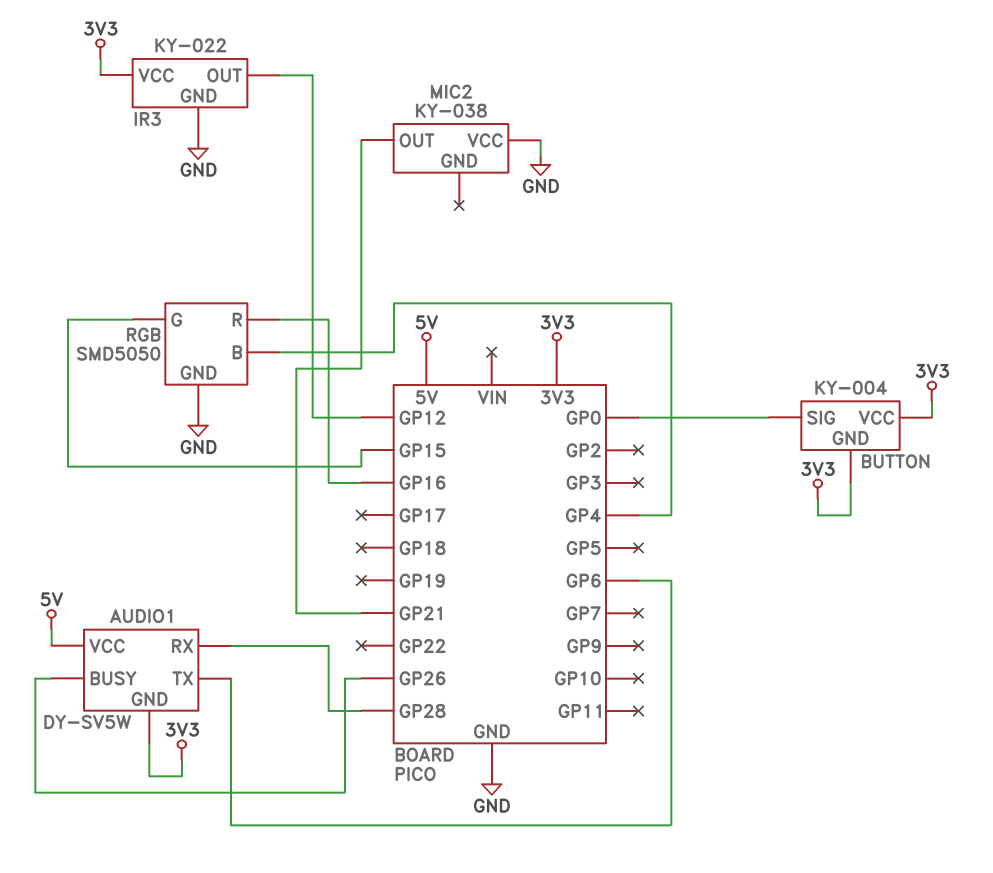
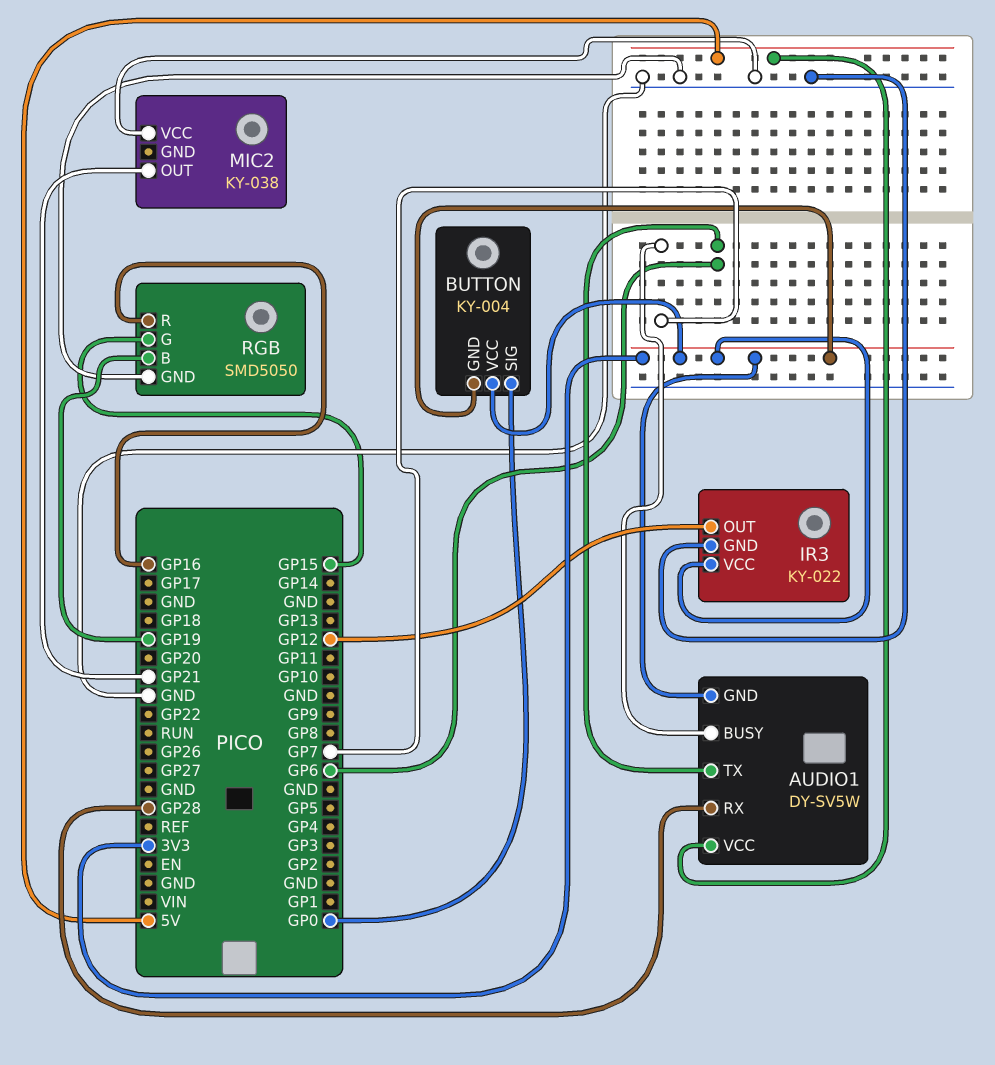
AUDIO1 pin BUSY: GP26 -> GP7
RGB pin B: GP4 -> GP19

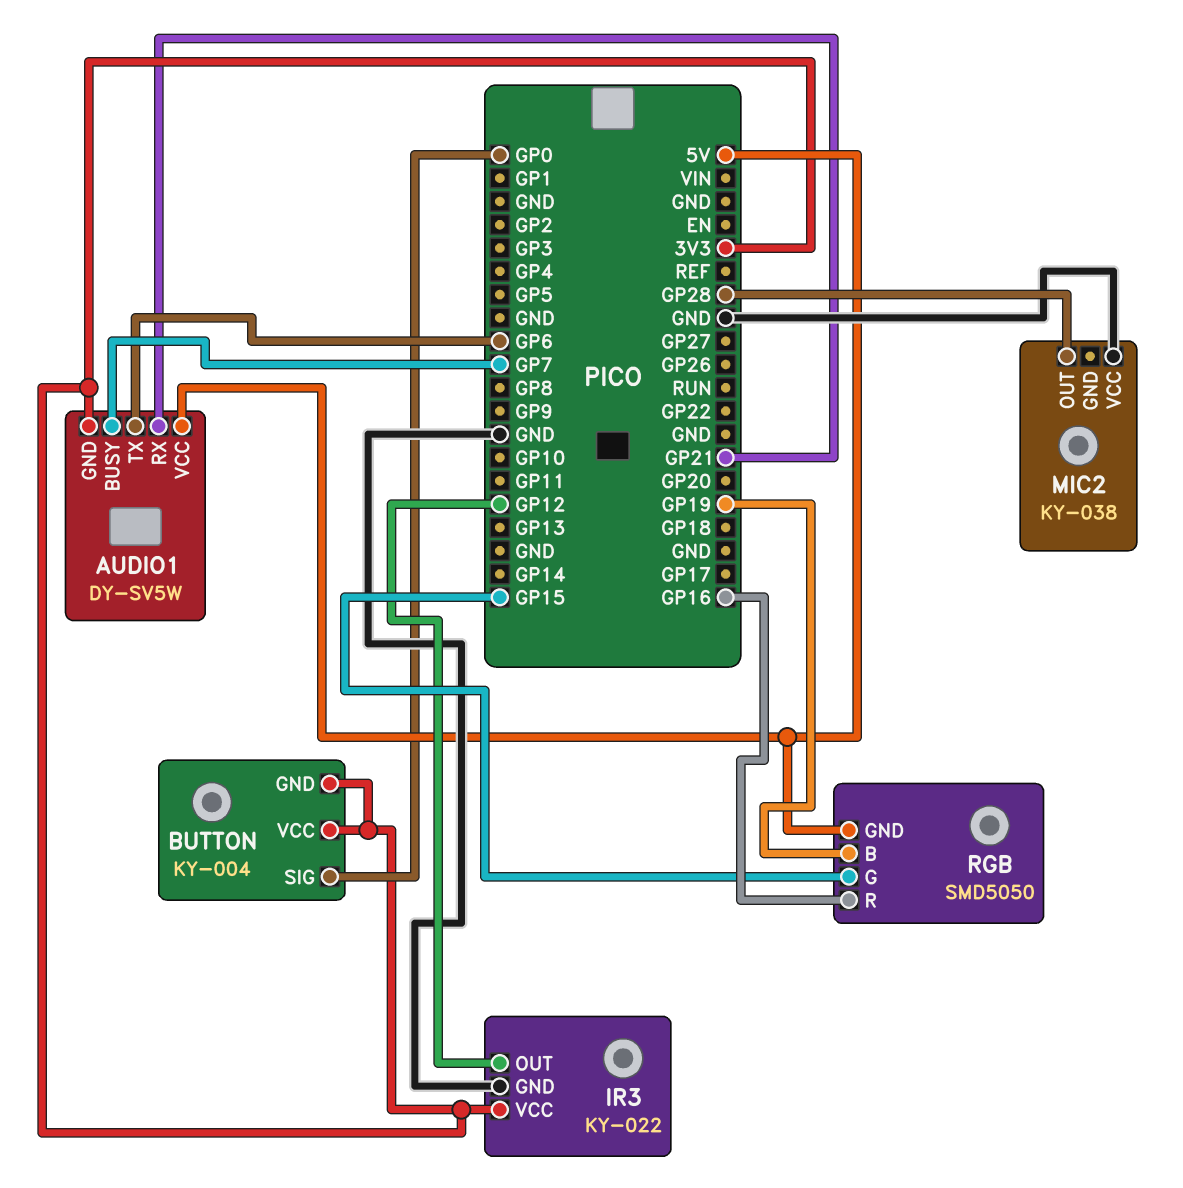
AUDIO1 pin RX: GP28 -> GP21
MIC2 pin OUT: GP21 -> GP28
RGB pin GND: GND -> 5V

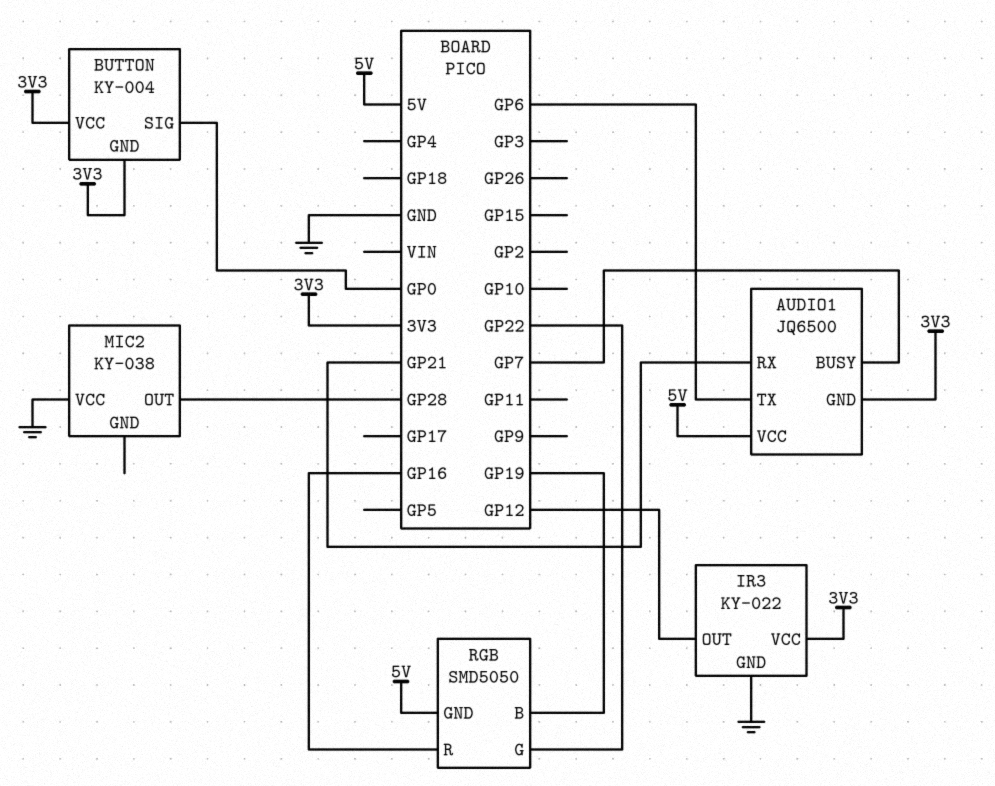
AUDIO1: DY-SV5W -> JQ6500
RGB pin G: GP15 -> GP22

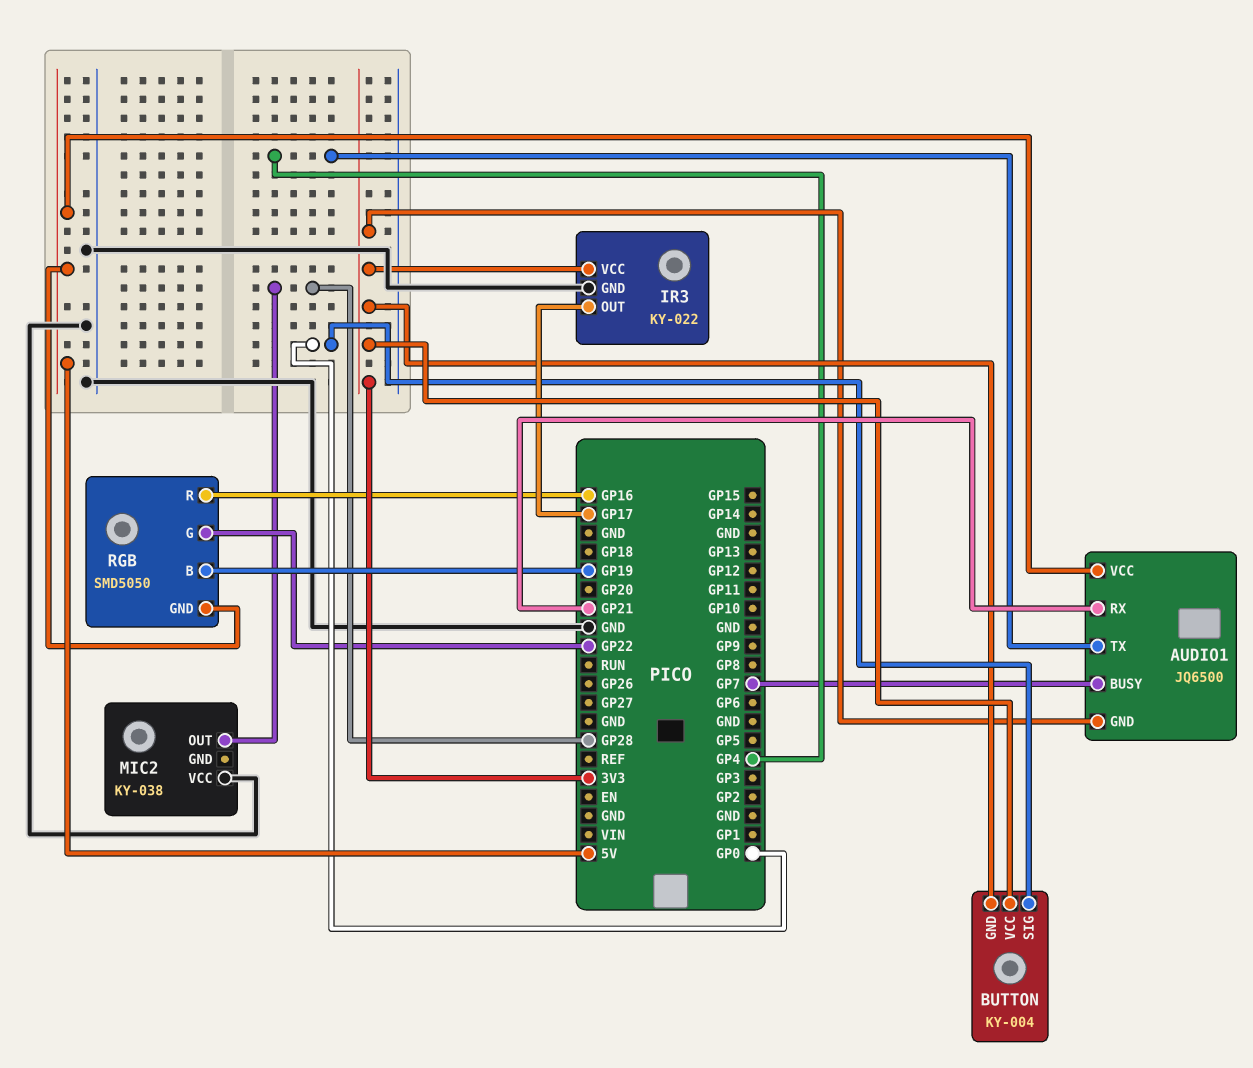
AUDIO1 pin TX: GP6 -> GP4
IR3 pin OUT: GP12 -> GP17

